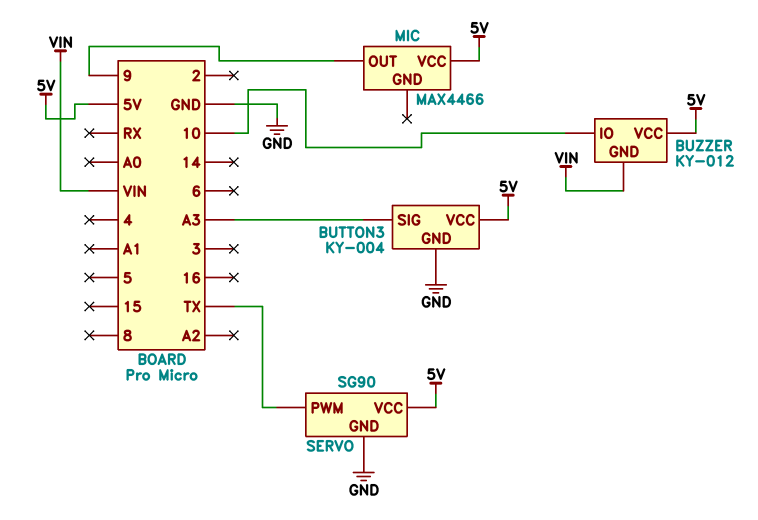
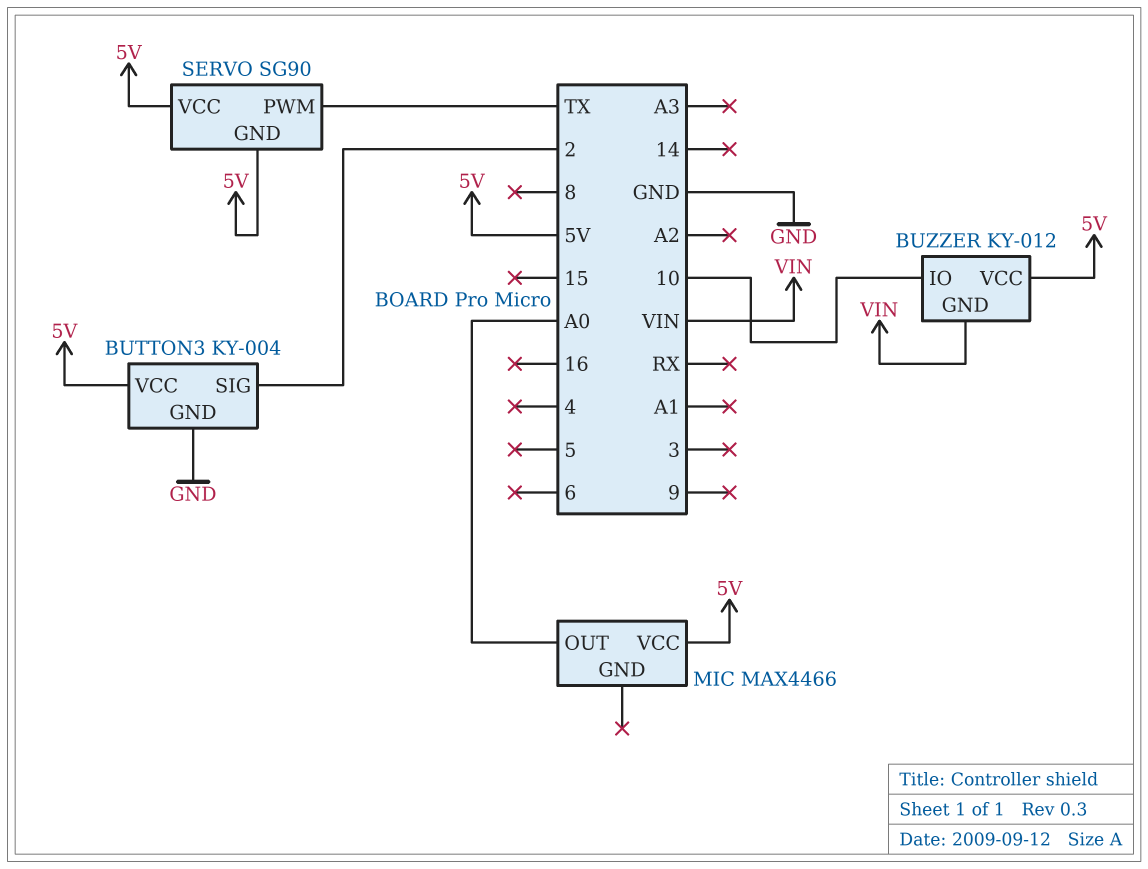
BUTTON3 pin SIG: A3 -> 2
MIC pin OUT: 9 -> A0
SERVO pin GND: GND -> 5V

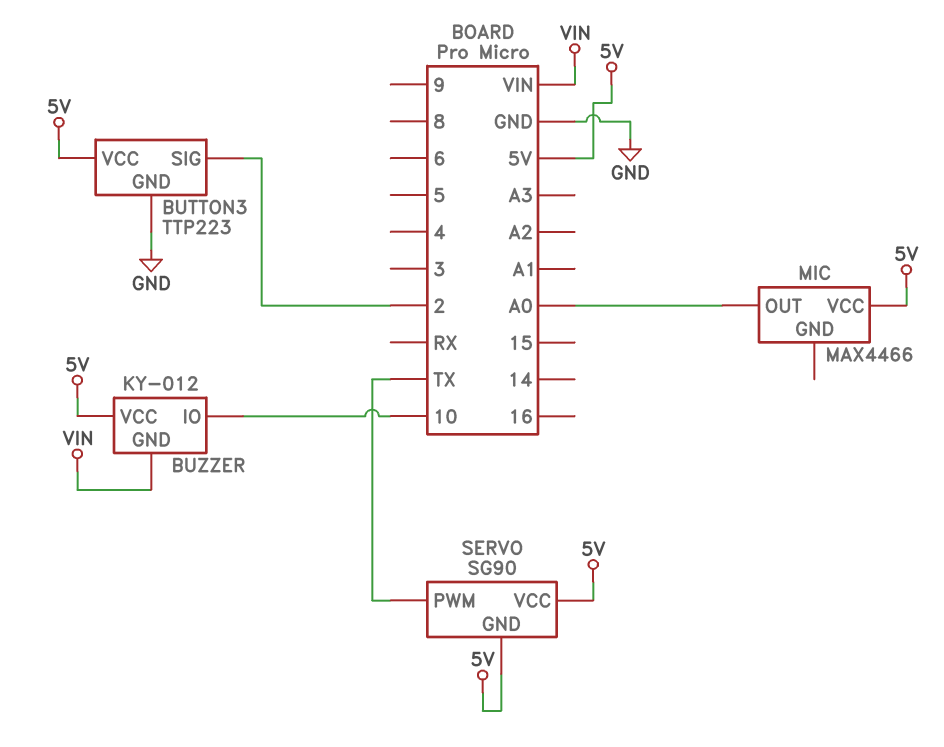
BUTTON3: KY-004 -> TTP223

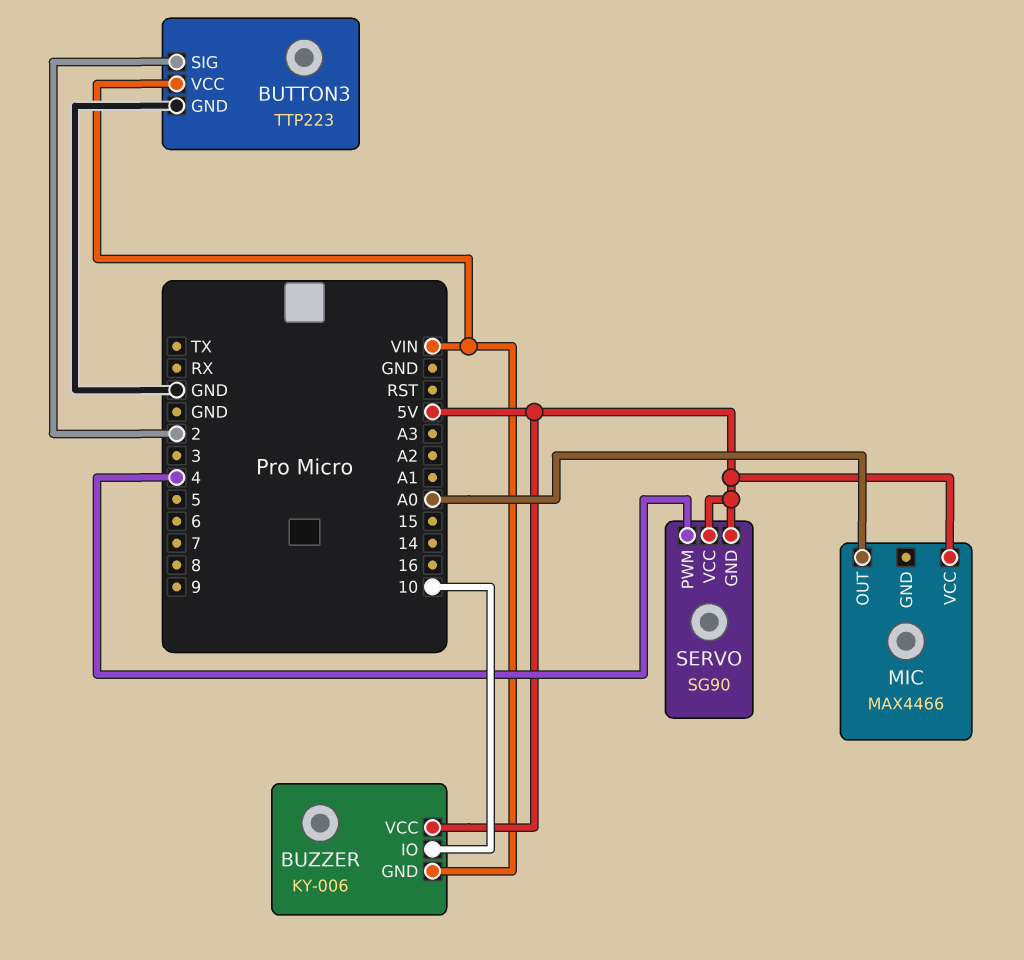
BUTTON3 pin VCC: 5V -> VIN
BUZZER: KY-012 -> KY-006
SERVO pin PWM: TX -> 4

